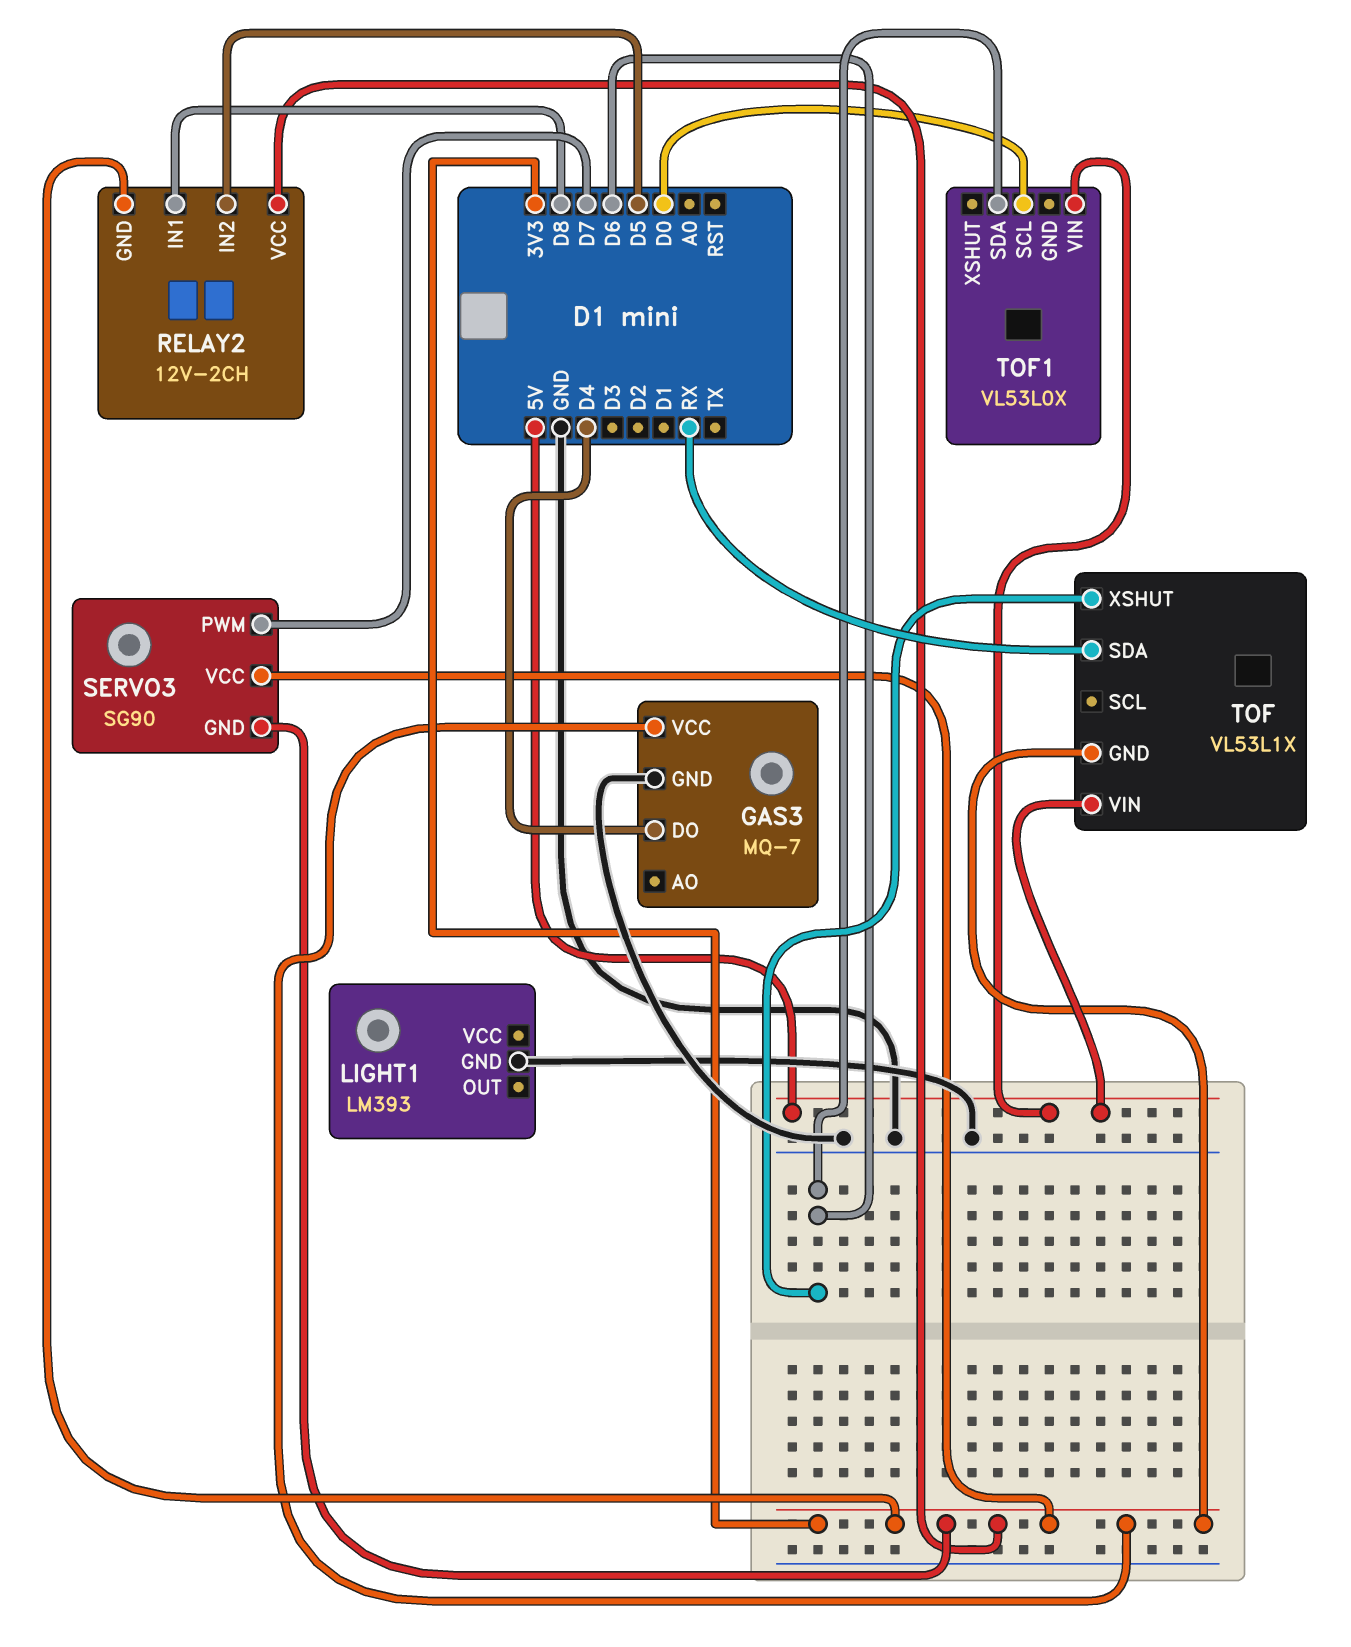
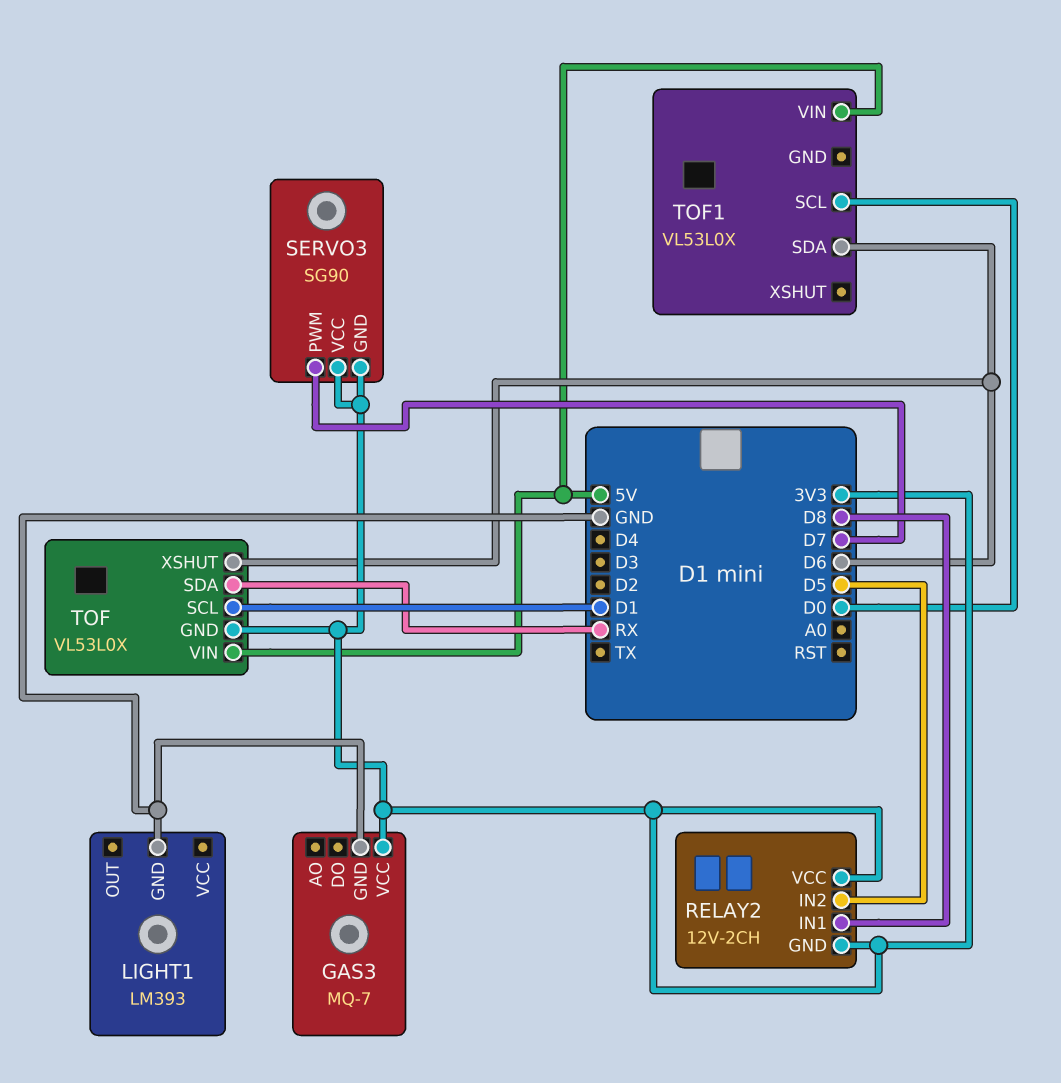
GAS3 pin DO: D4 -> none
TOF: VL53L1X -> VL53L0X
TOF pin SCL: none -> D1

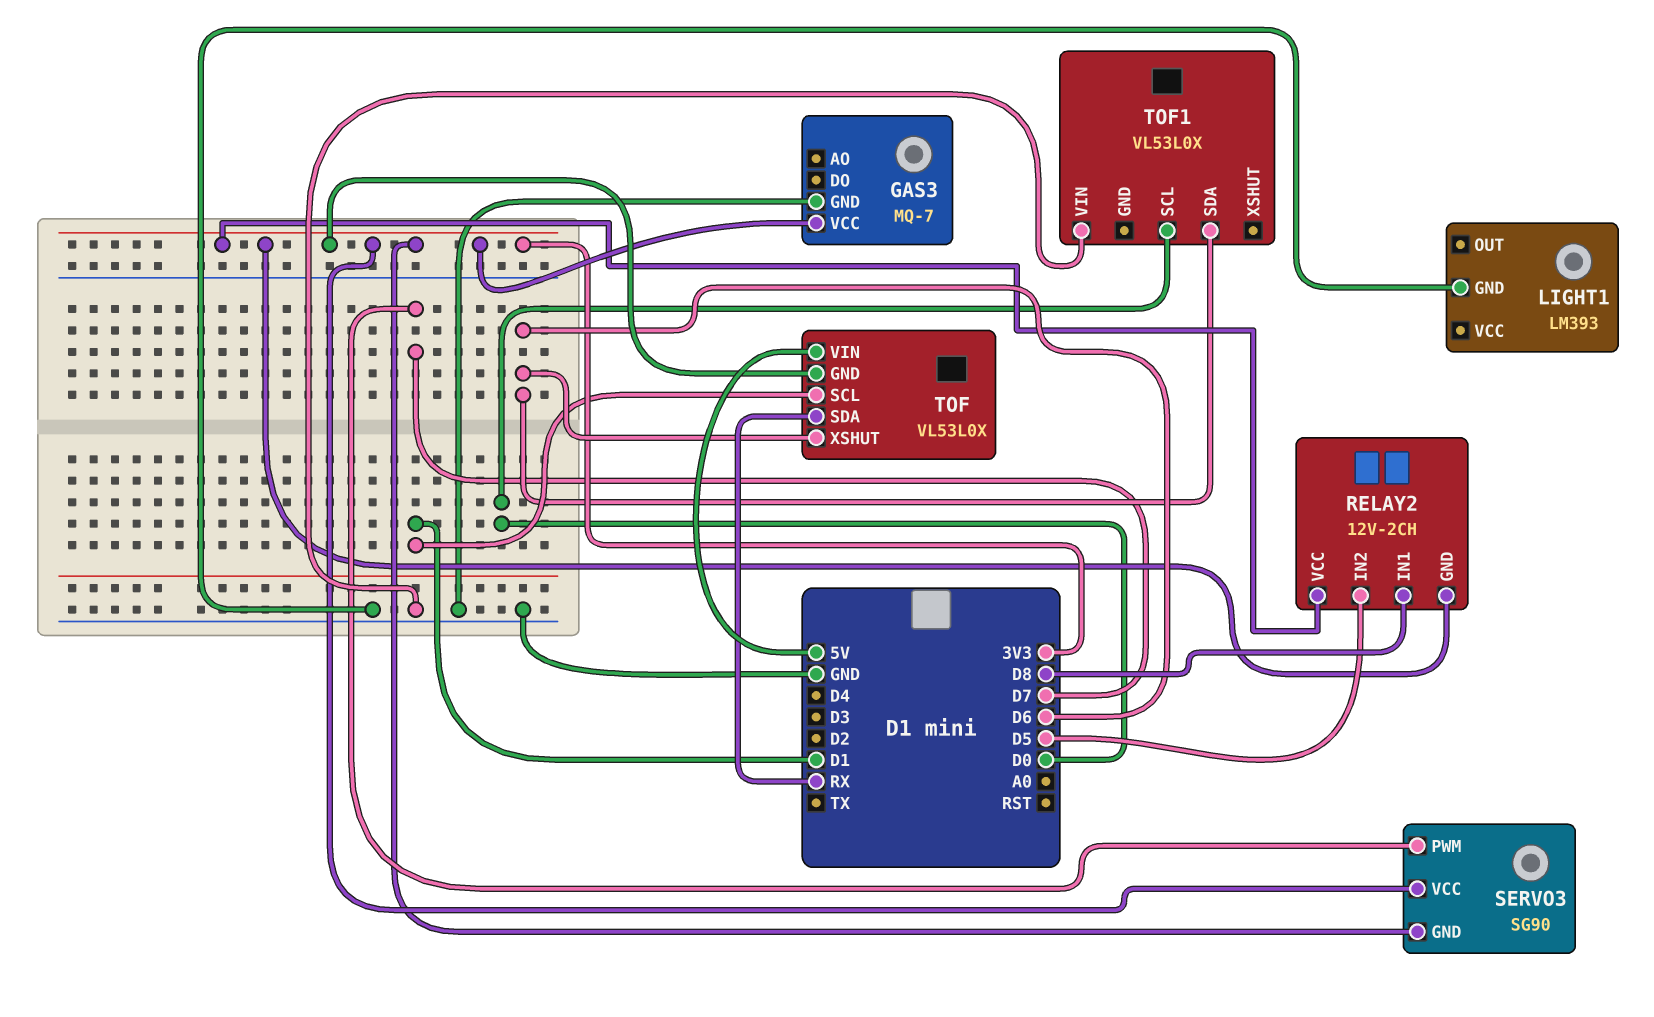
TOF1 pin VIN: 5V -> GND

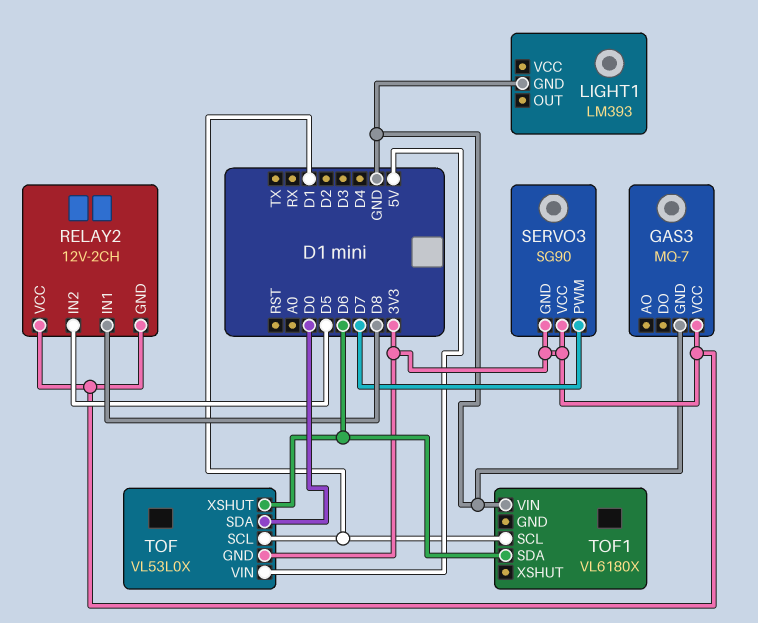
TOF pin SDA: RX -> D0
TOF1: VL53L0X -> VL6180X
TOF1 pin SCL: D0 -> D1

